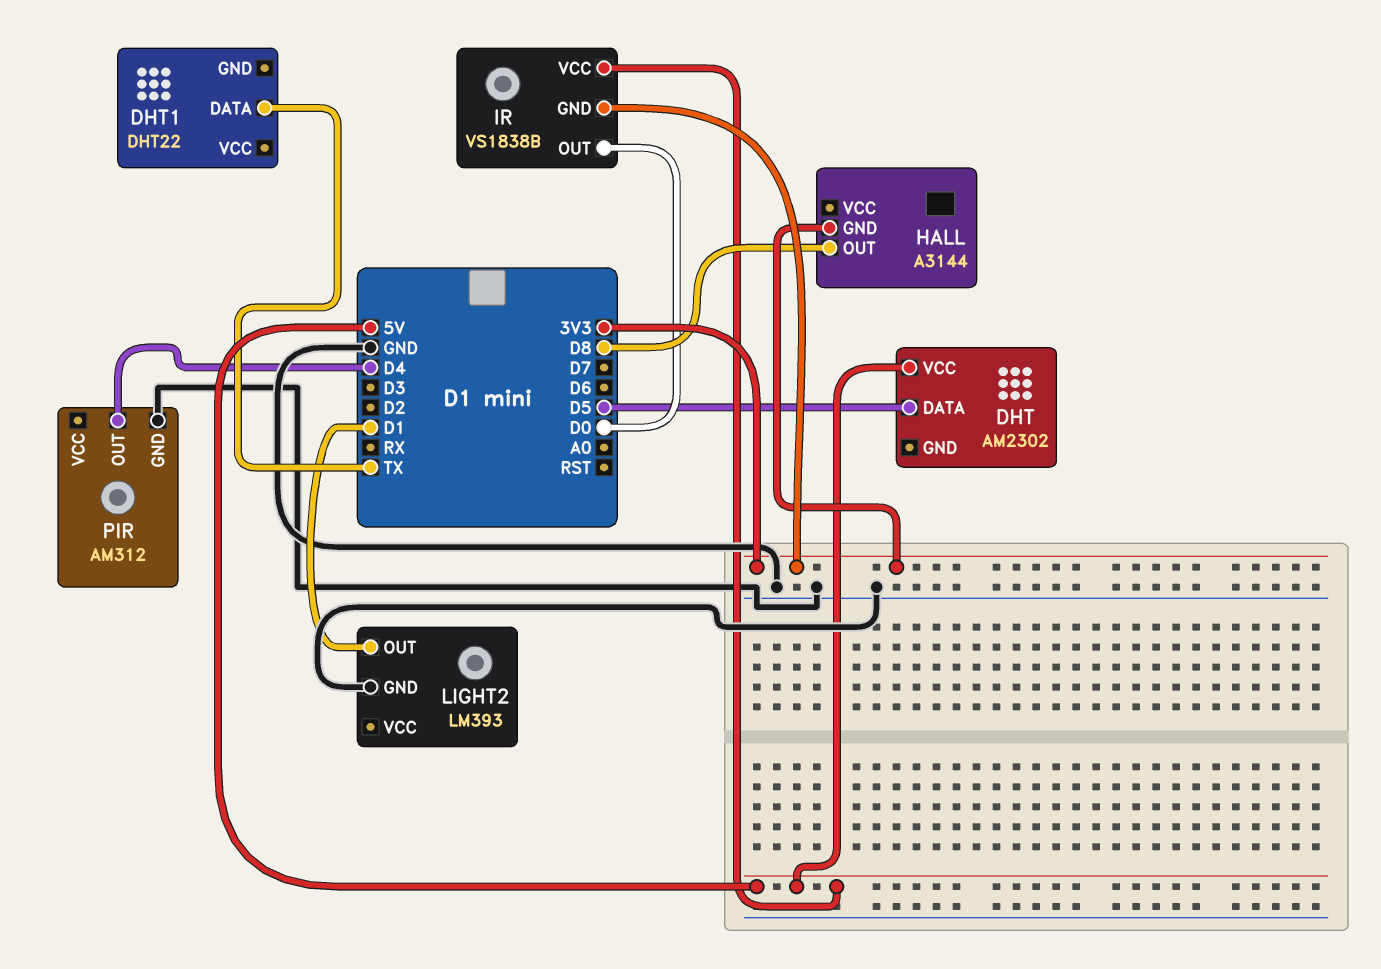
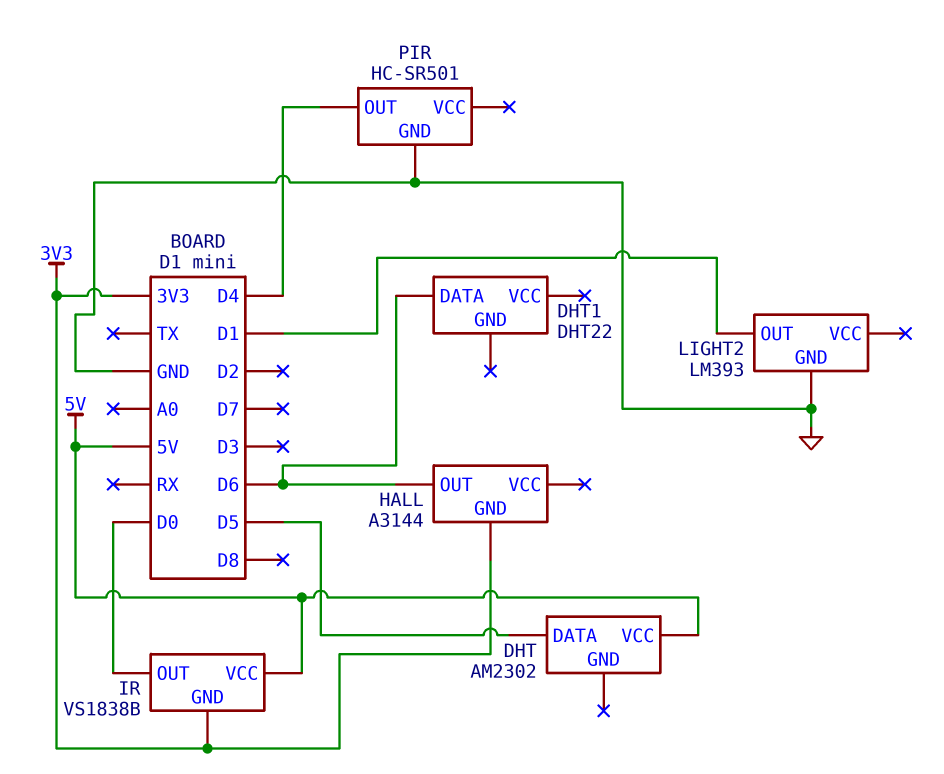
DHT1 pin DATA: TX -> D6
HALL pin OUT: D8 -> D6
PIR: AM312 -> HC-SR501

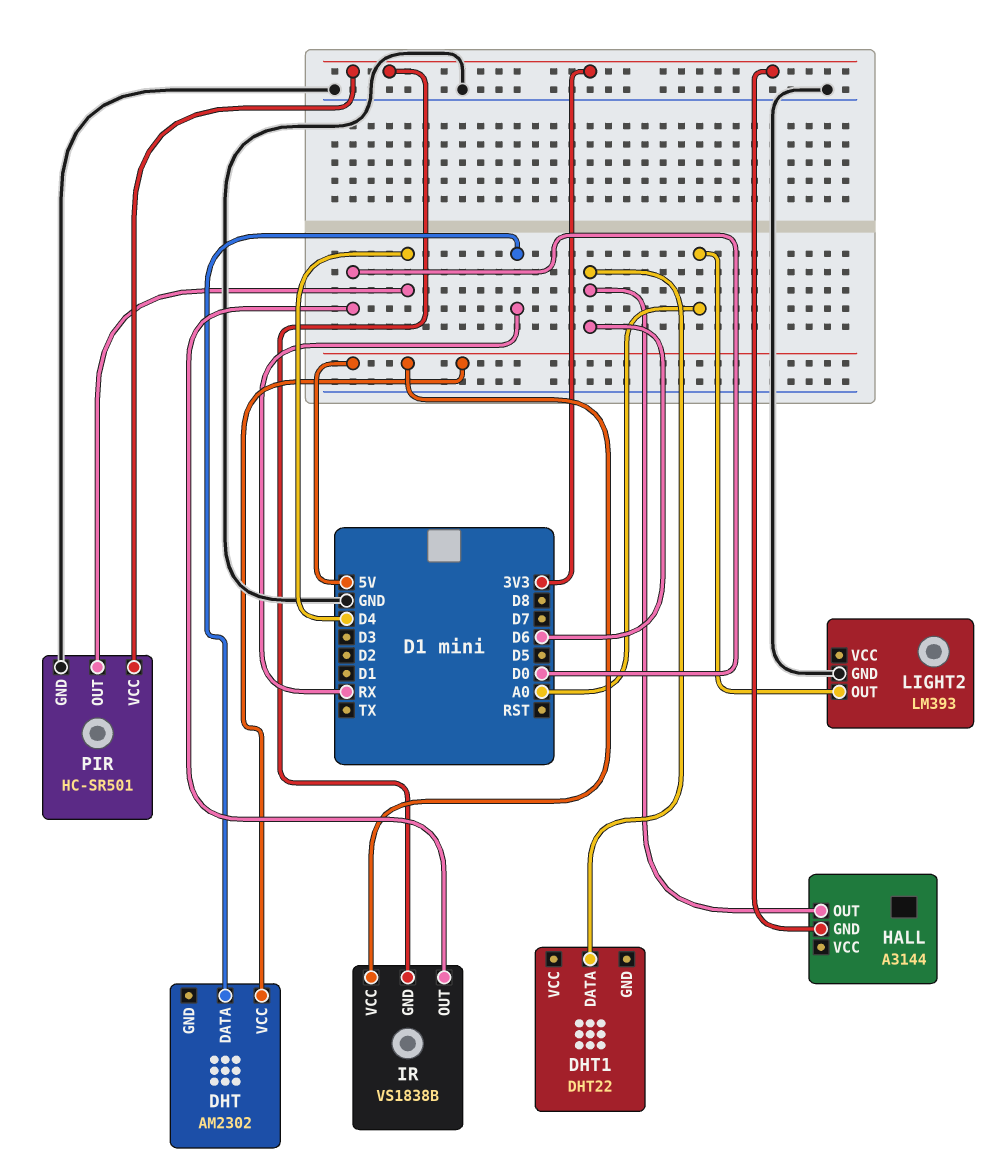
DHT pin DATA: D5 -> RX
LIGHT2 pin OUT: D1 -> A0
PIR pin VCC: none -> 3V3

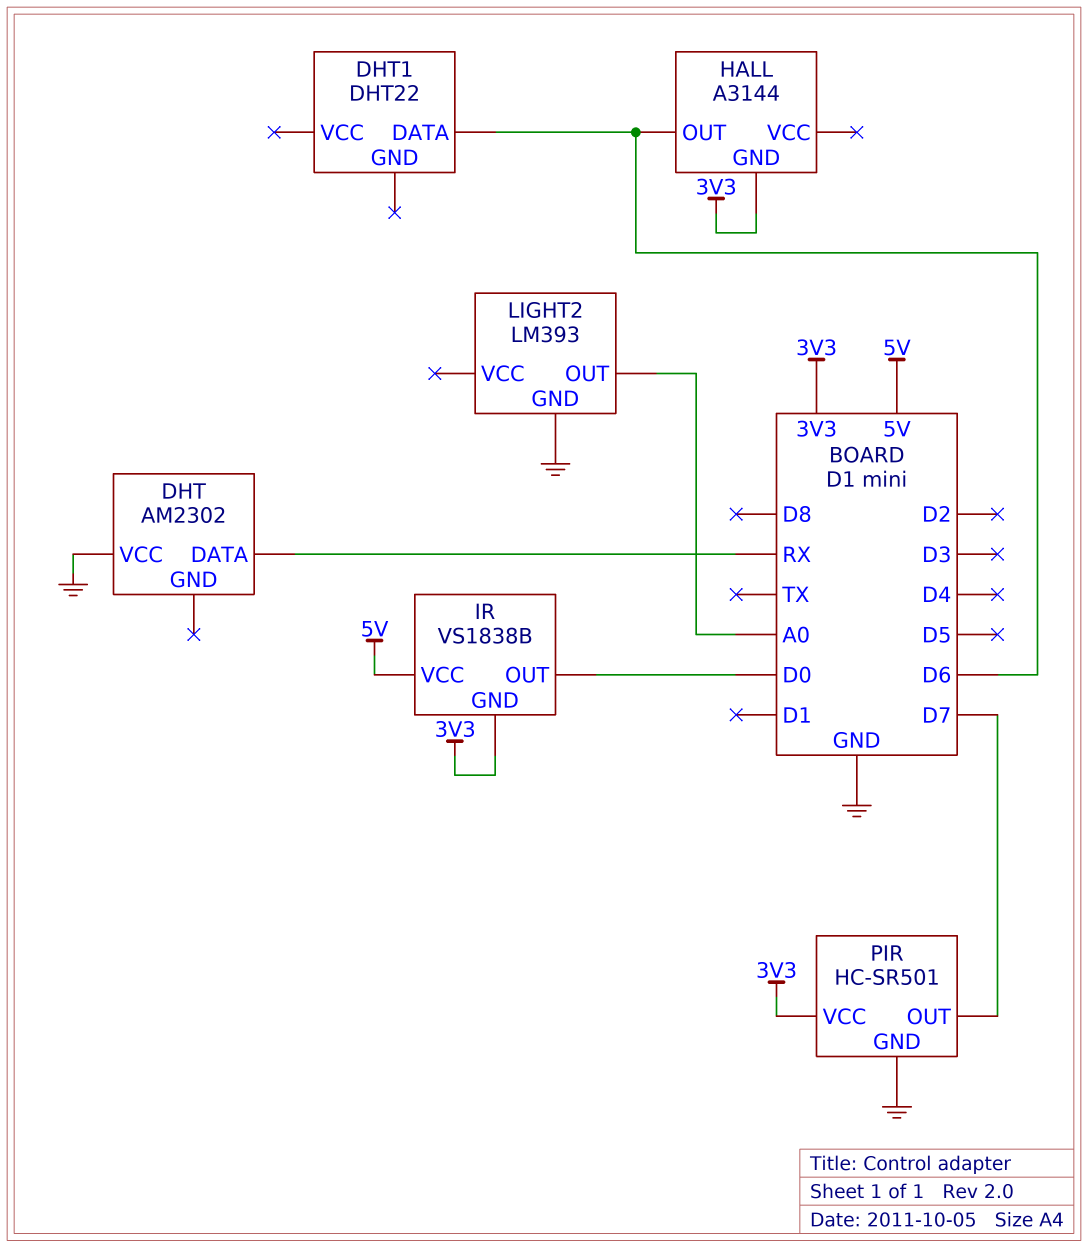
DHT pin VCC: 5V -> GND
PIR pin OUT: D4 -> D7

